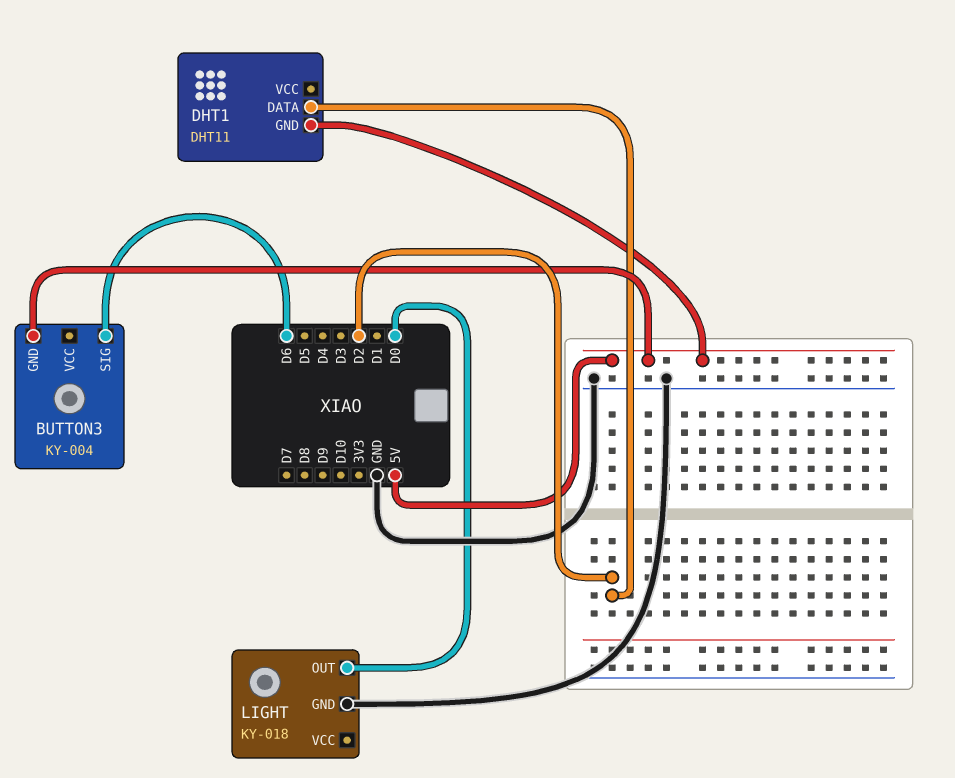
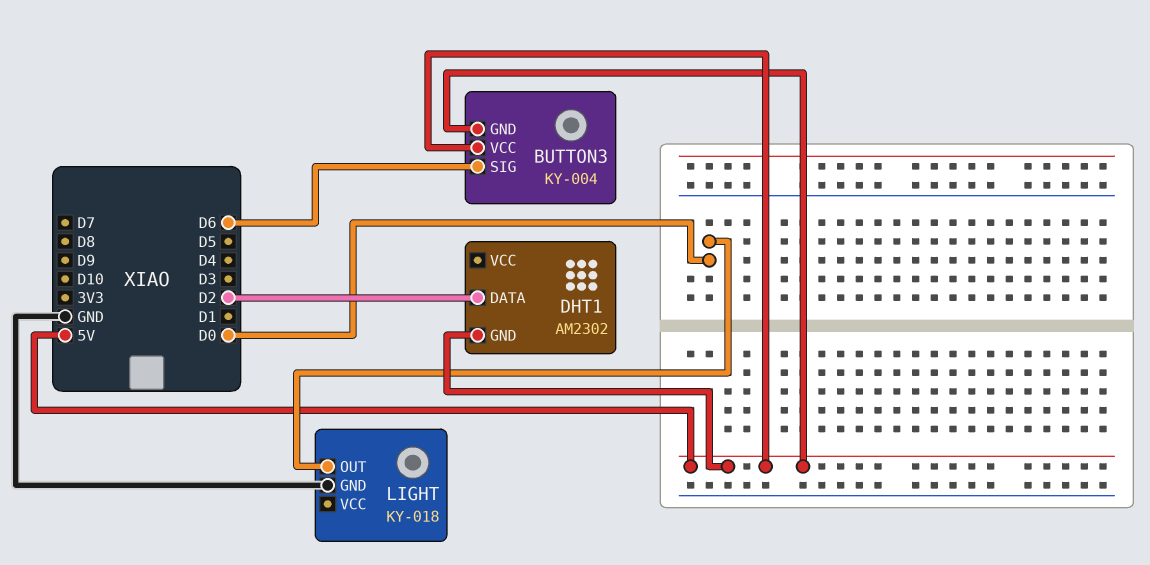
BUTTON3 pin VCC: none -> 5V
DHT1: DHT11 -> AM2302

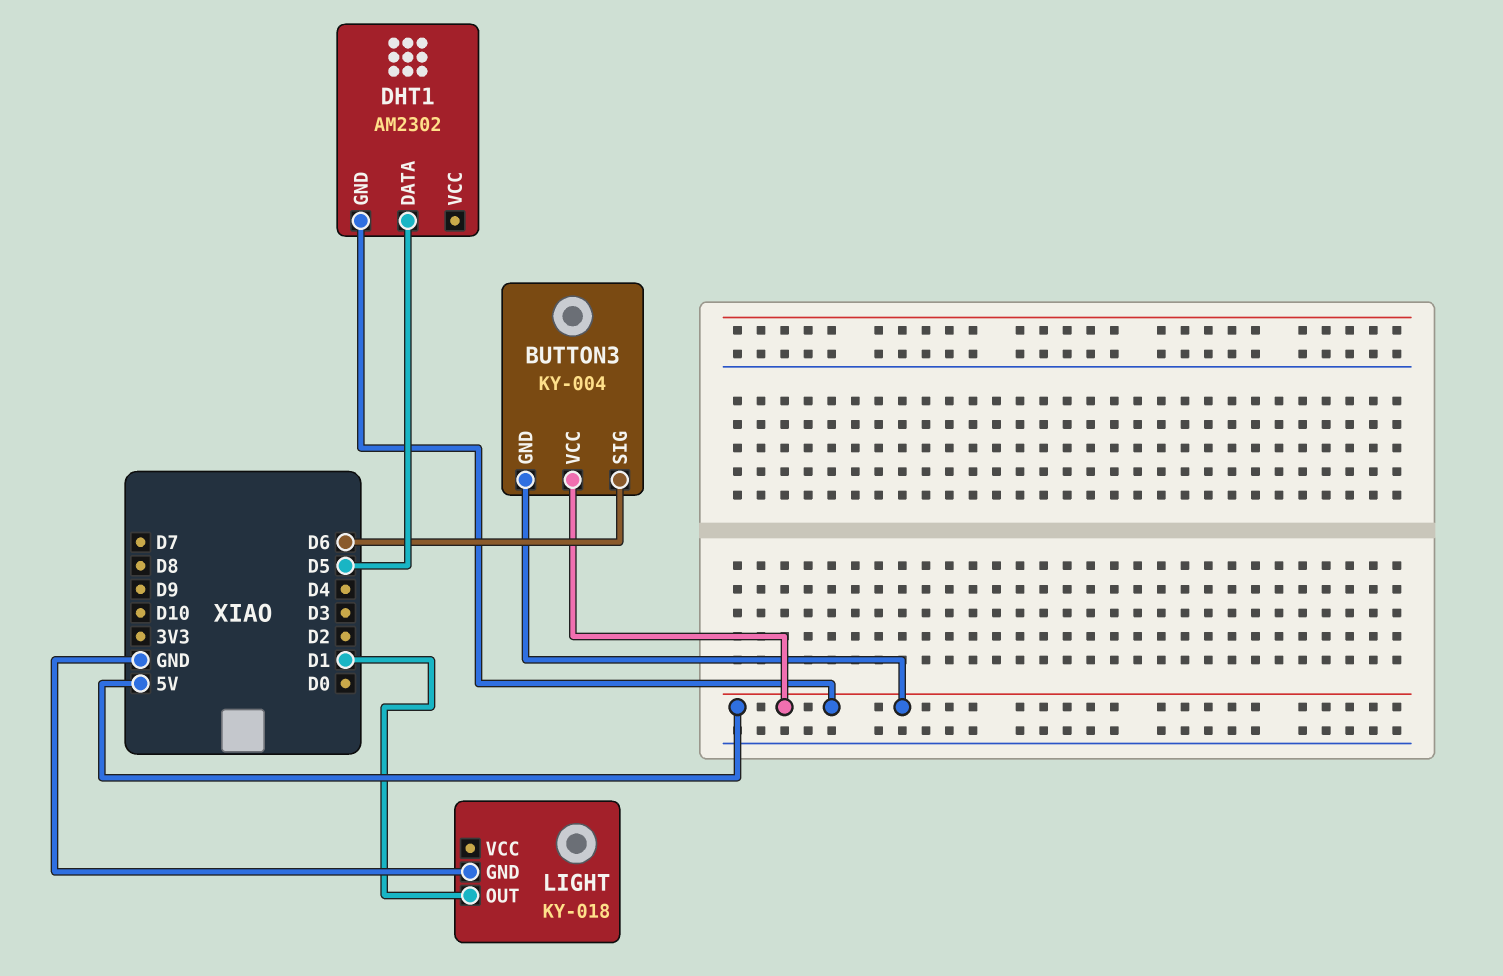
DHT1 pin DATA: D2 -> D5
LIGHT pin OUT: D0 -> D1

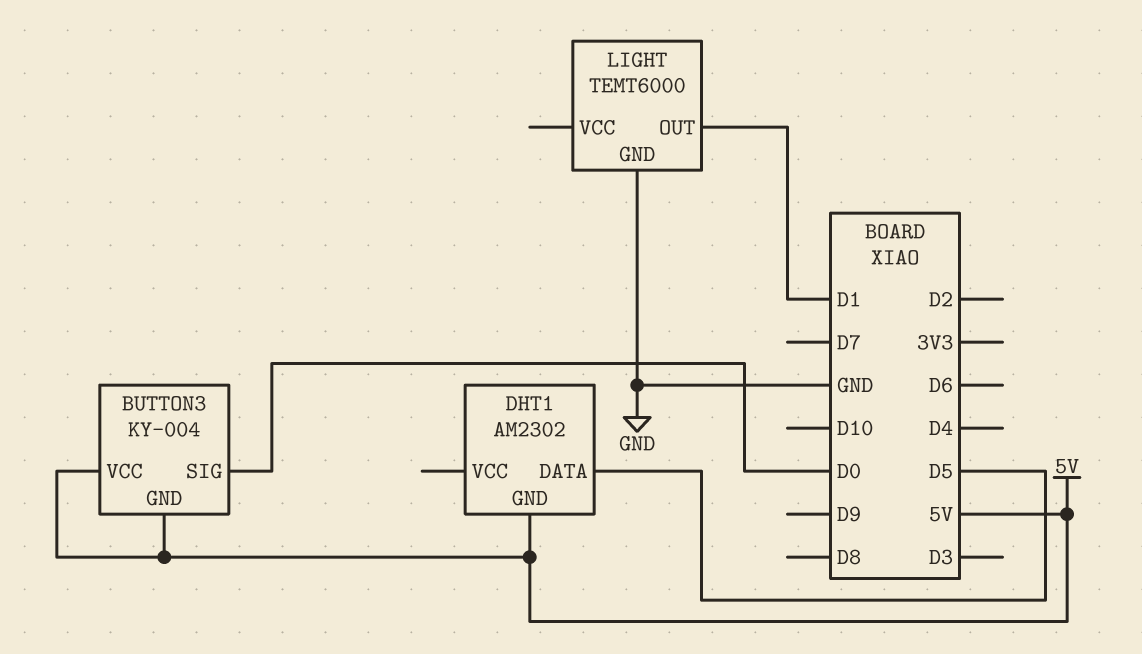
BUTTON3 pin SIG: D6 -> D0
LIGHT: KY-018 -> TEMT6000

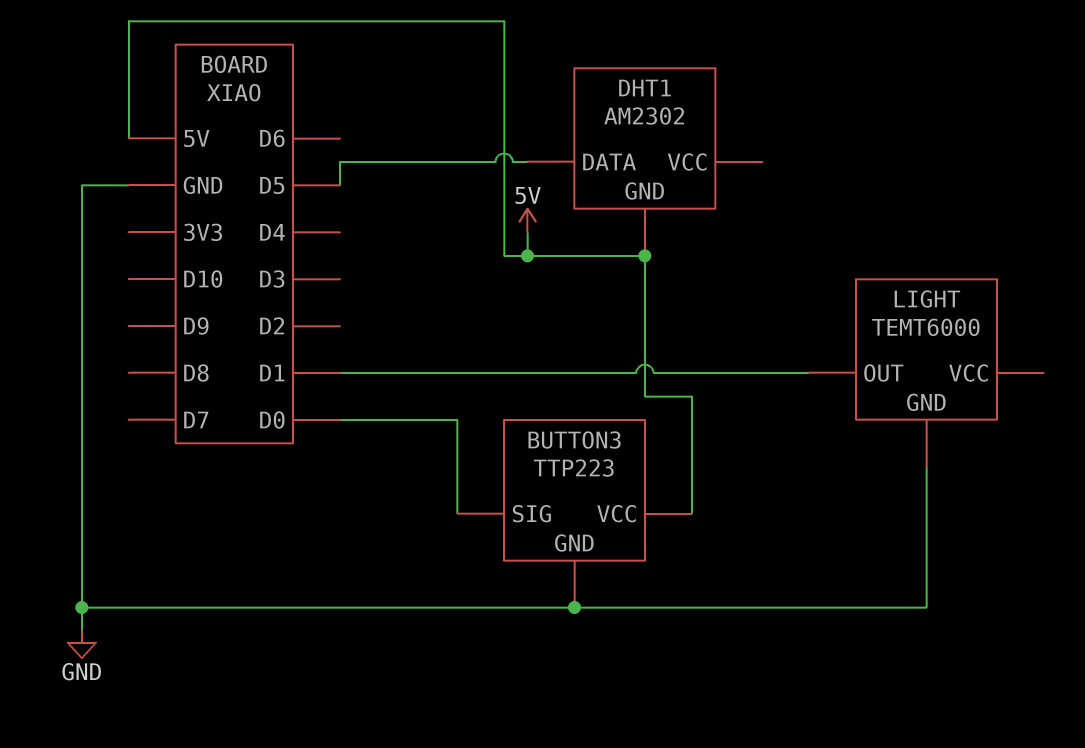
BUTTON3: KY-004 -> TTP223
BUTTON3 pin GND: 5V -> GND

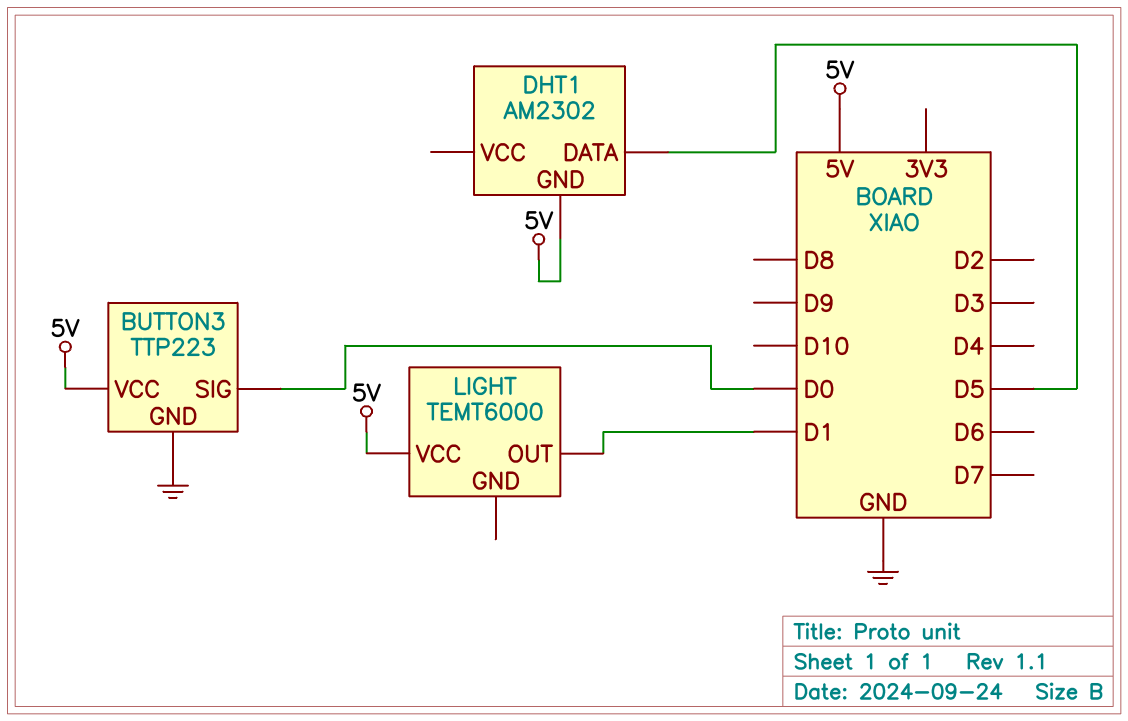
LIGHT pin GND: GND -> none
LIGHT pin VCC: none -> 5V

